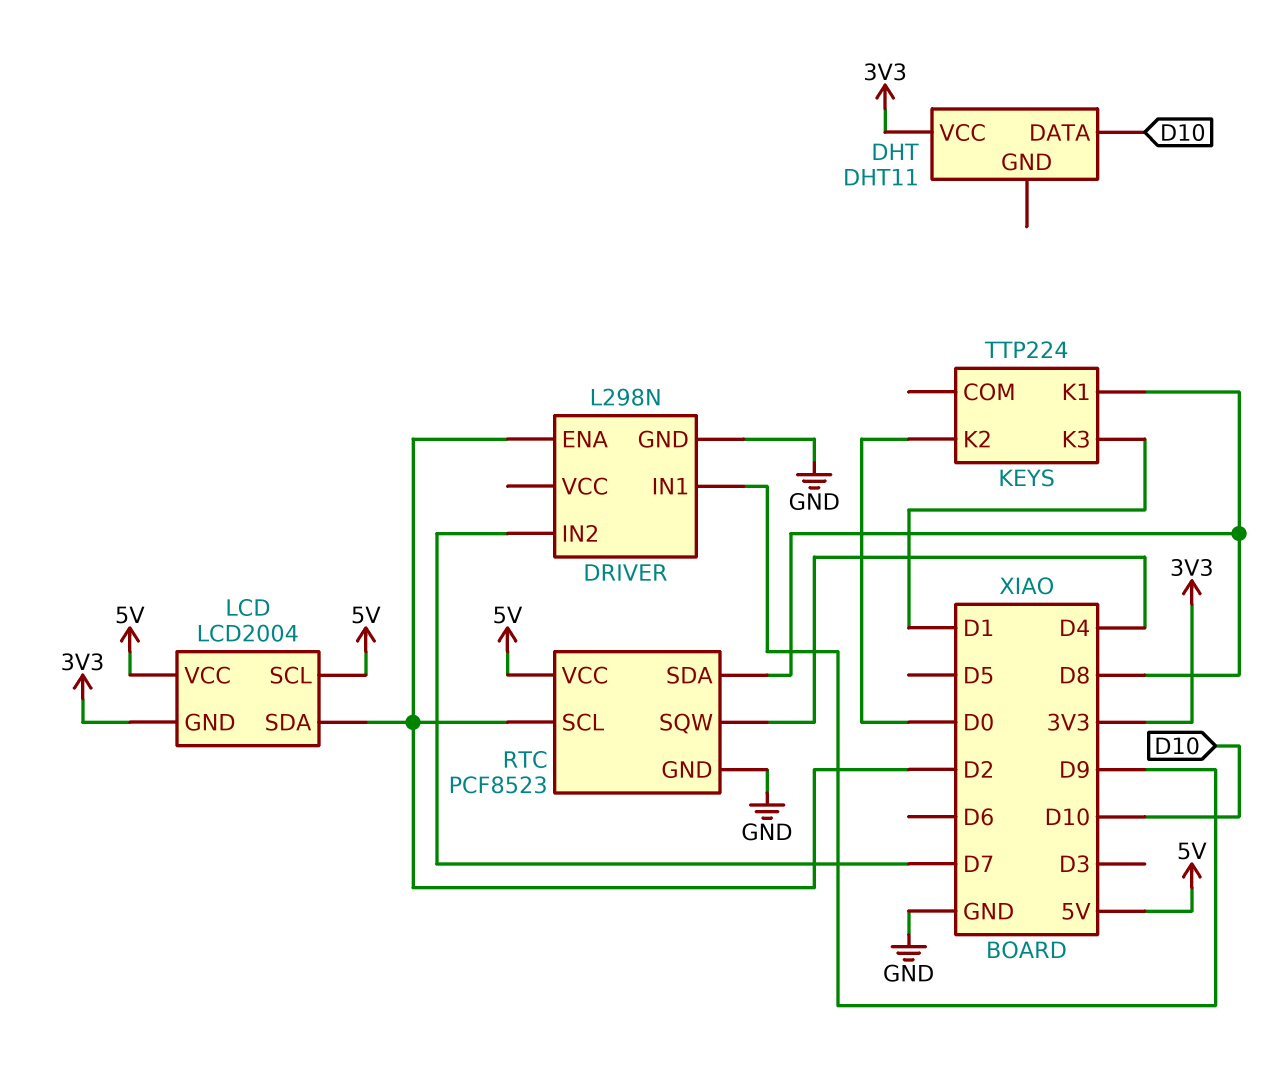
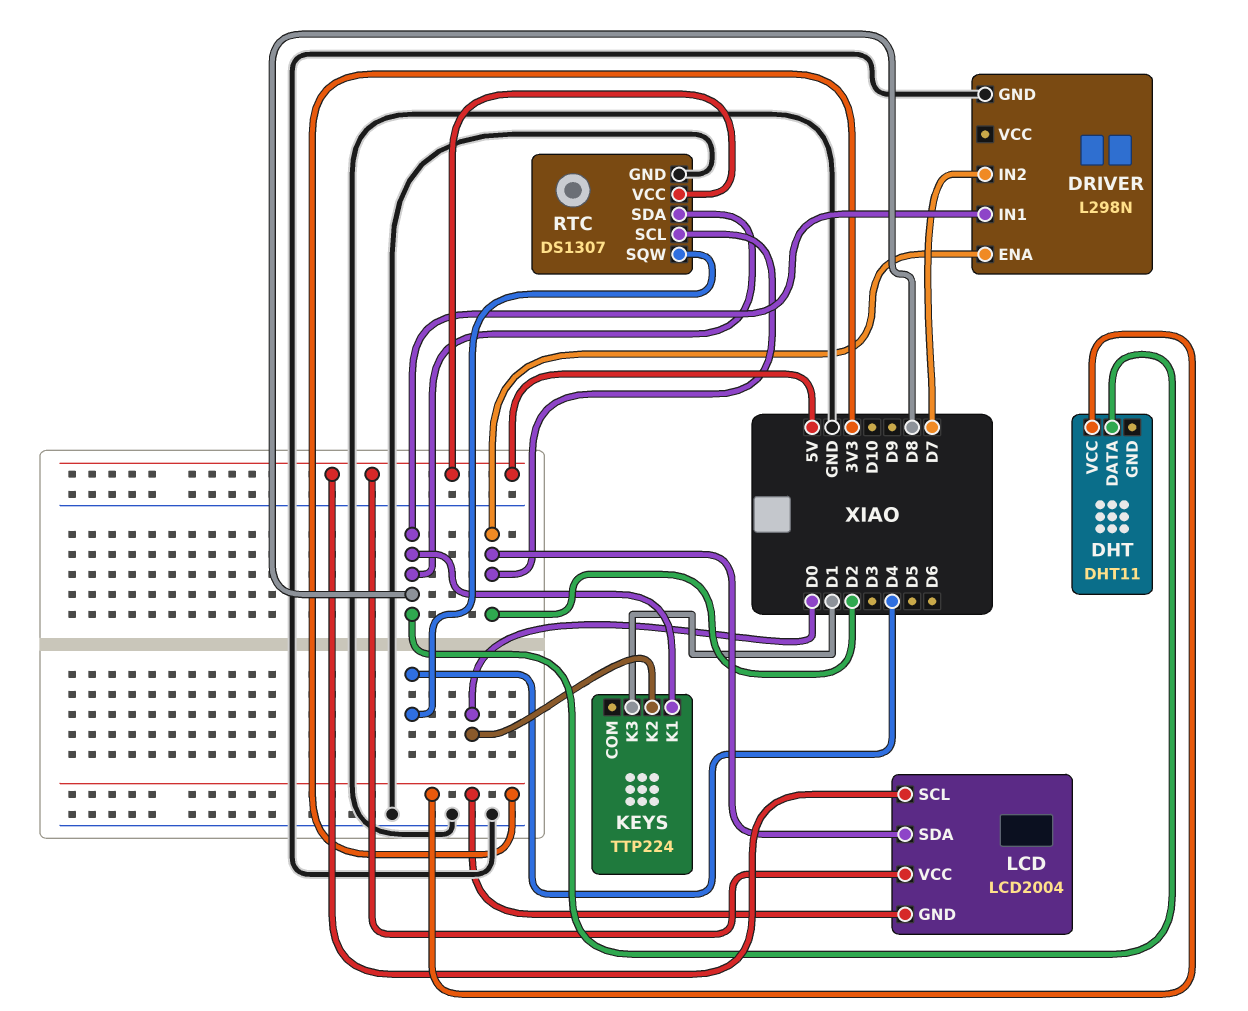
DHT pin DATA: D10 -> D8
DRIVER pin IN1: D9 -> D8
RTC: PCF8523 -> DS1307

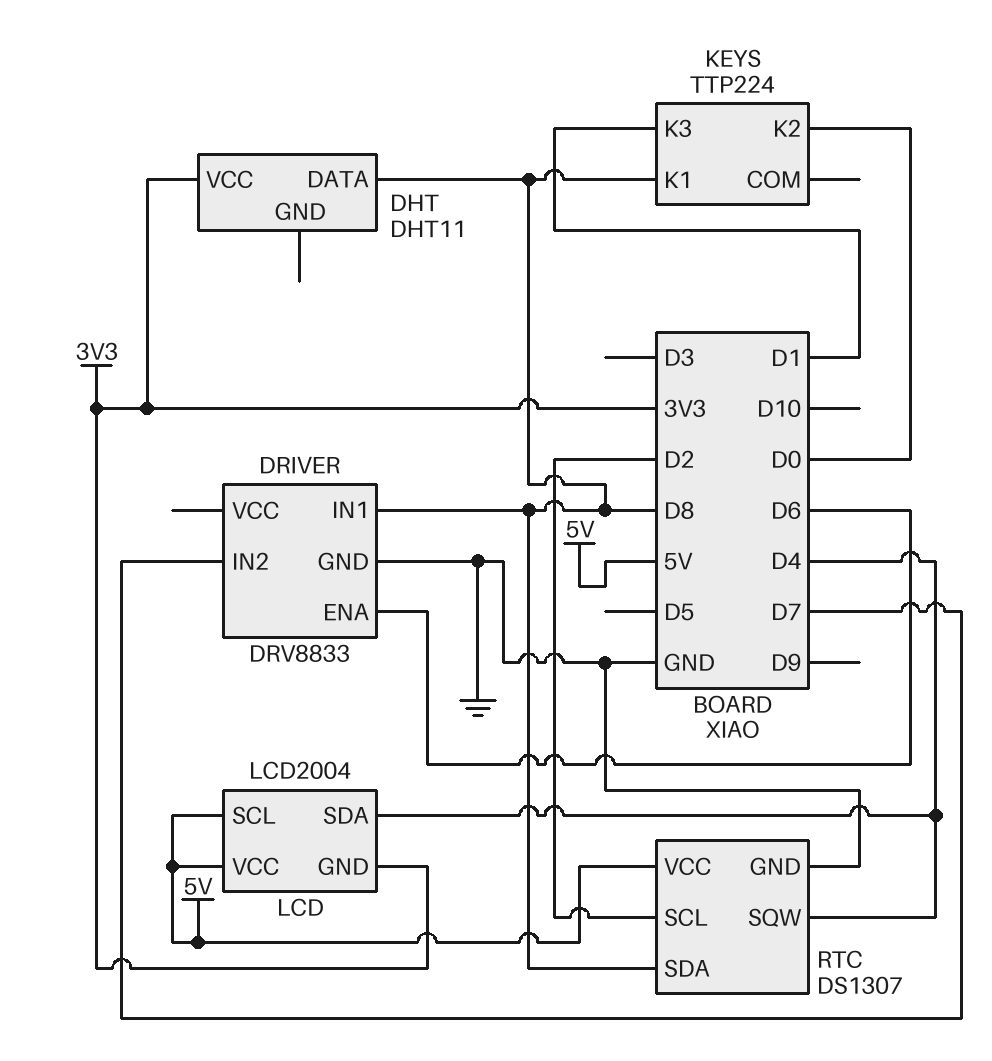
DRIVER: L298N -> DRV8833
DRIVER pin ENA: D2 -> D6
LCD pin SDA: D2 -> D4

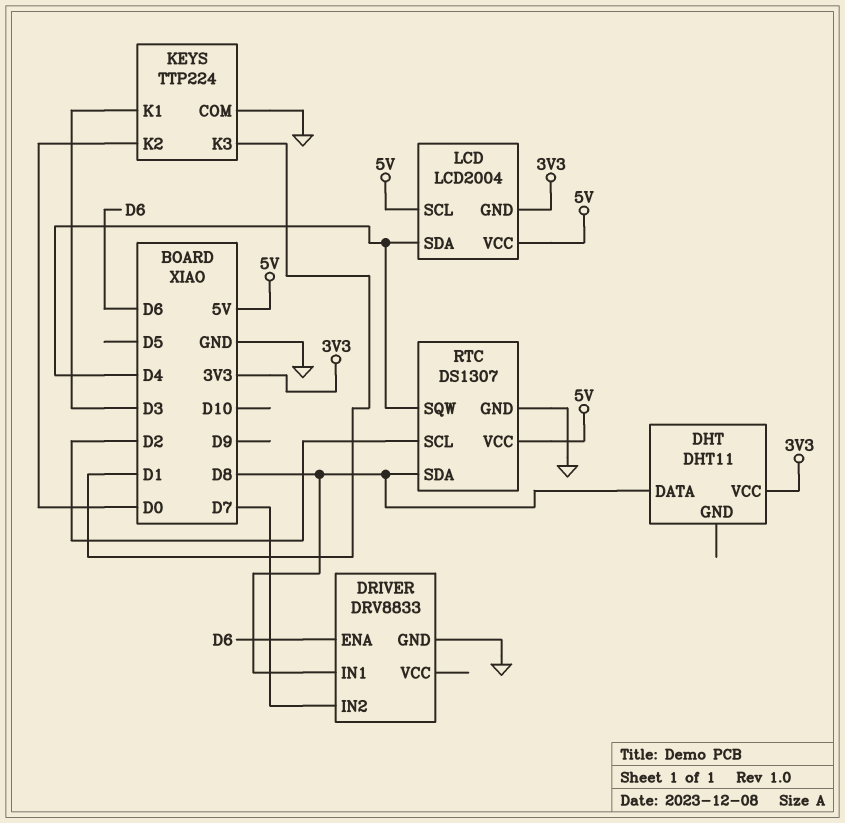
KEYS pin COM: none -> GND
KEYS pin K1: D8 -> D3

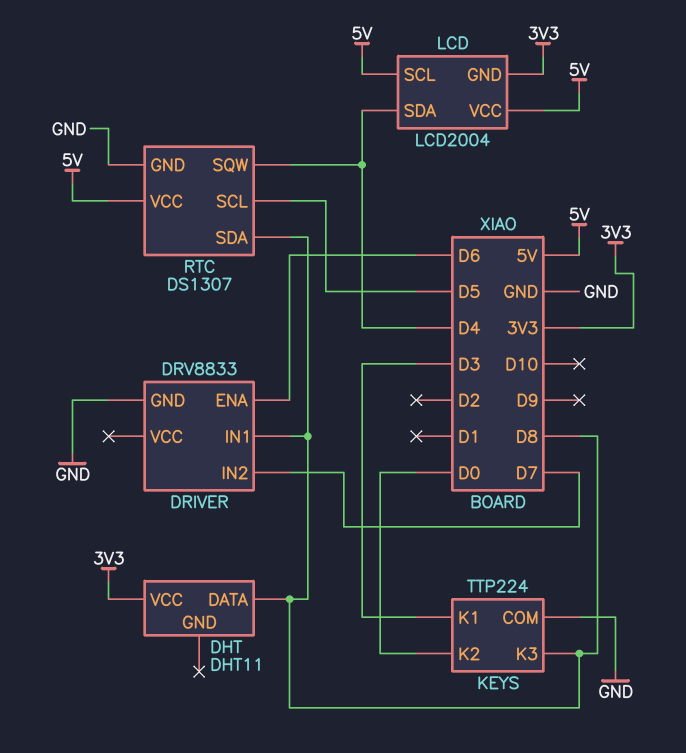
KEYS pin K3: D1 -> D8
RTC pin SCL: D2 -> D5

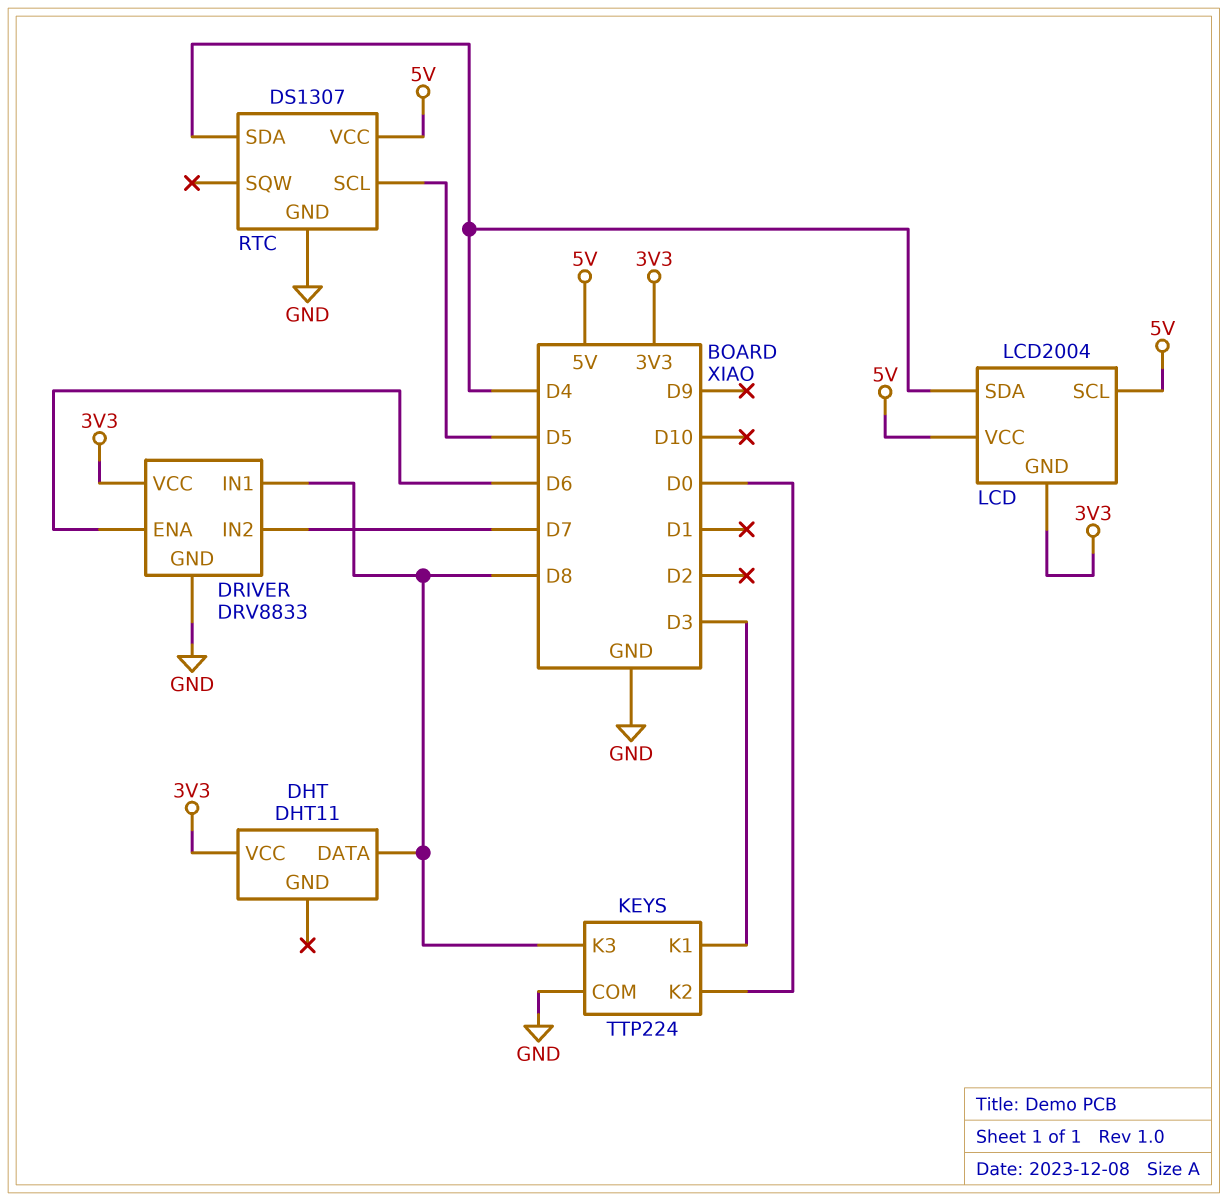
DRIVER pin VCC: none -> 3V3
RTC pin SDA: D8 -> D4
RTC pin SQW: D4 -> none

